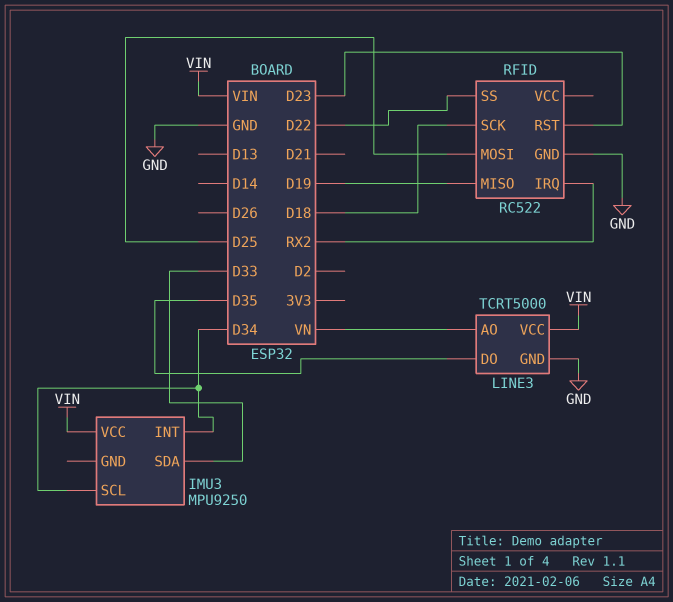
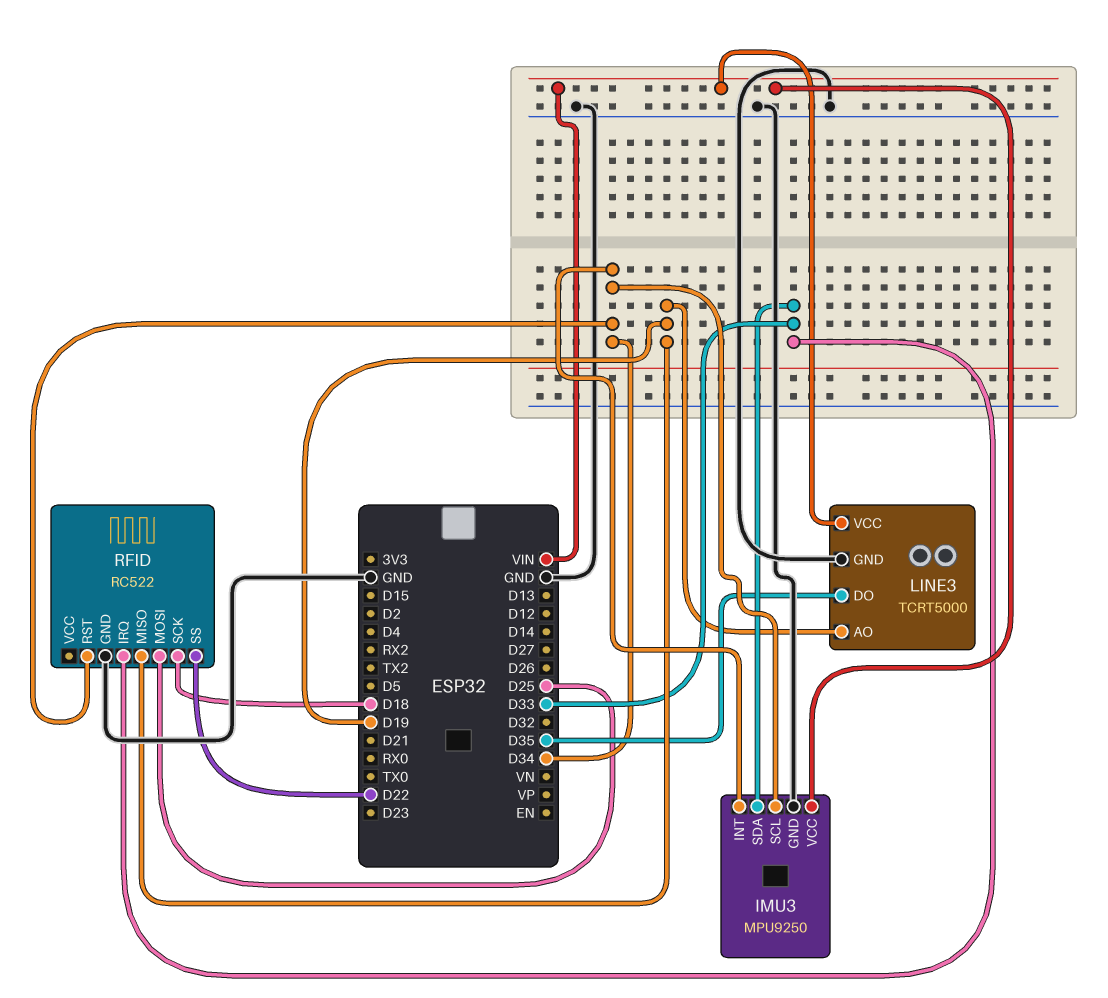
IMU3 pin GND: none -> GND
LINE3 pin AO: VN -> D19
RFID pin IRQ: RX2 -> D33
RFID pin RST: D23 -> D34

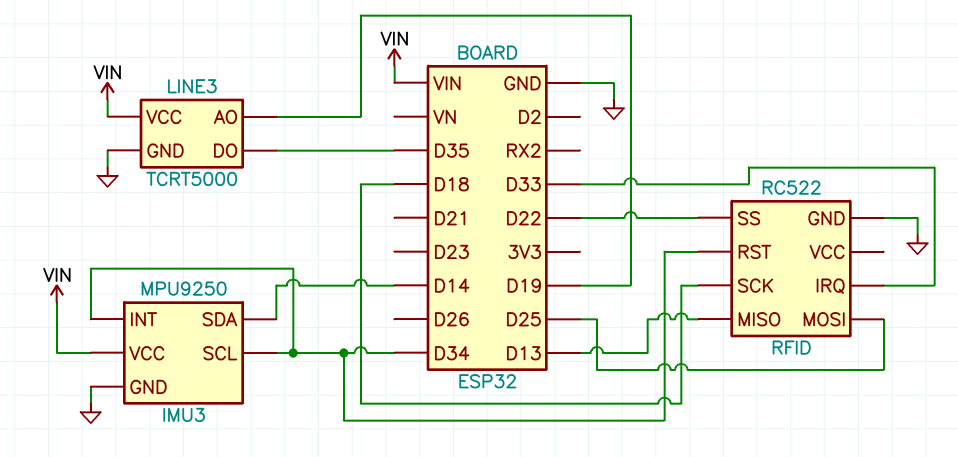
IMU3 pin SDA: D33 -> D14
RFID pin MISO: D19 -> D13

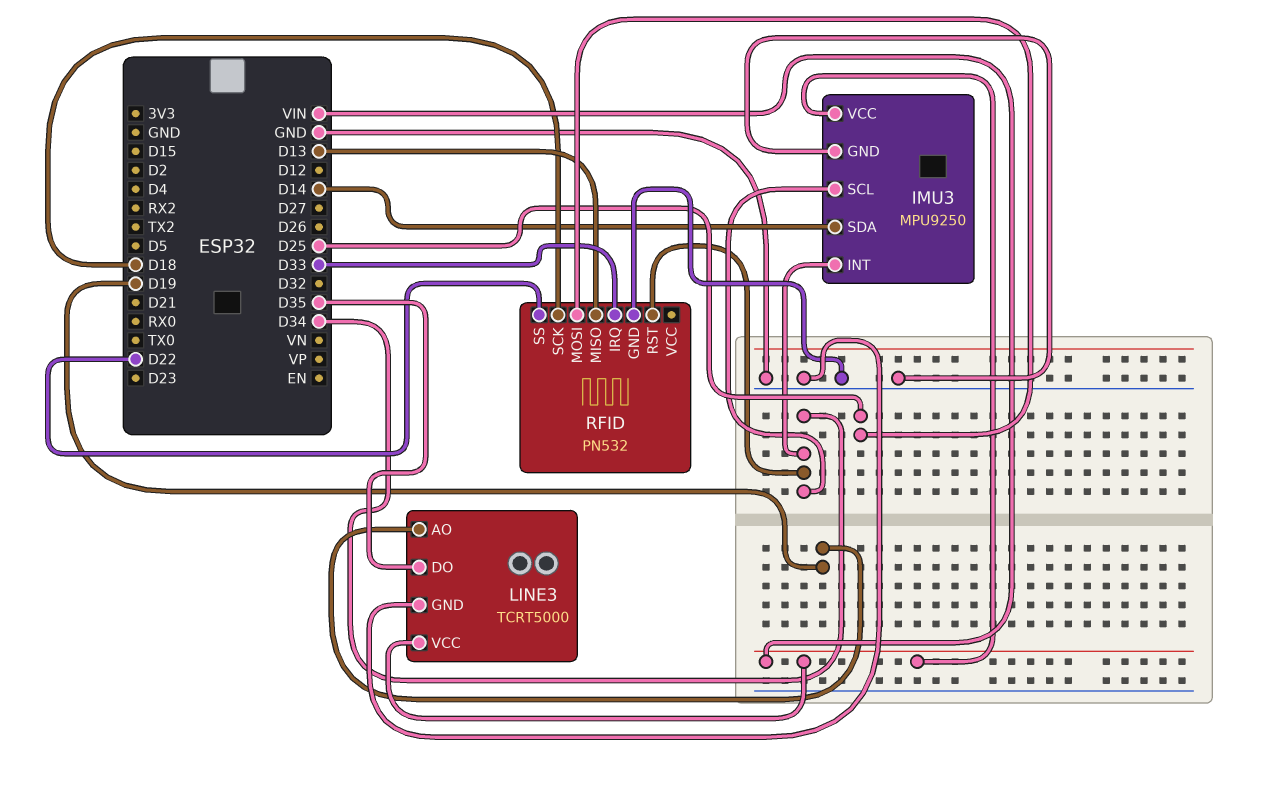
RFID: RC522 -> PN532

